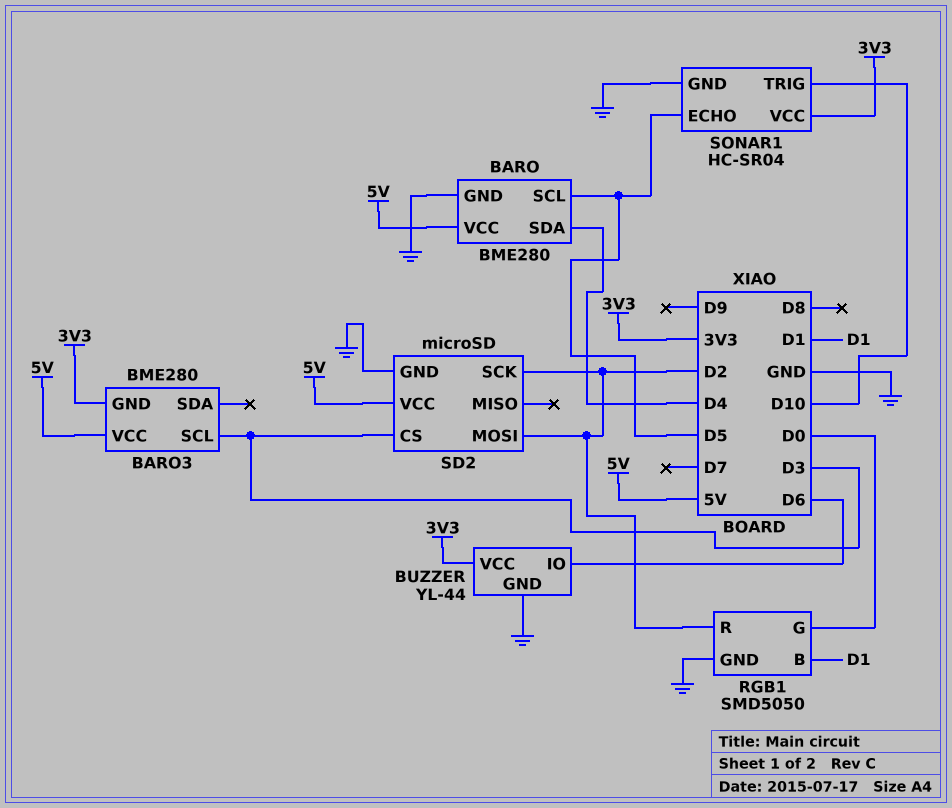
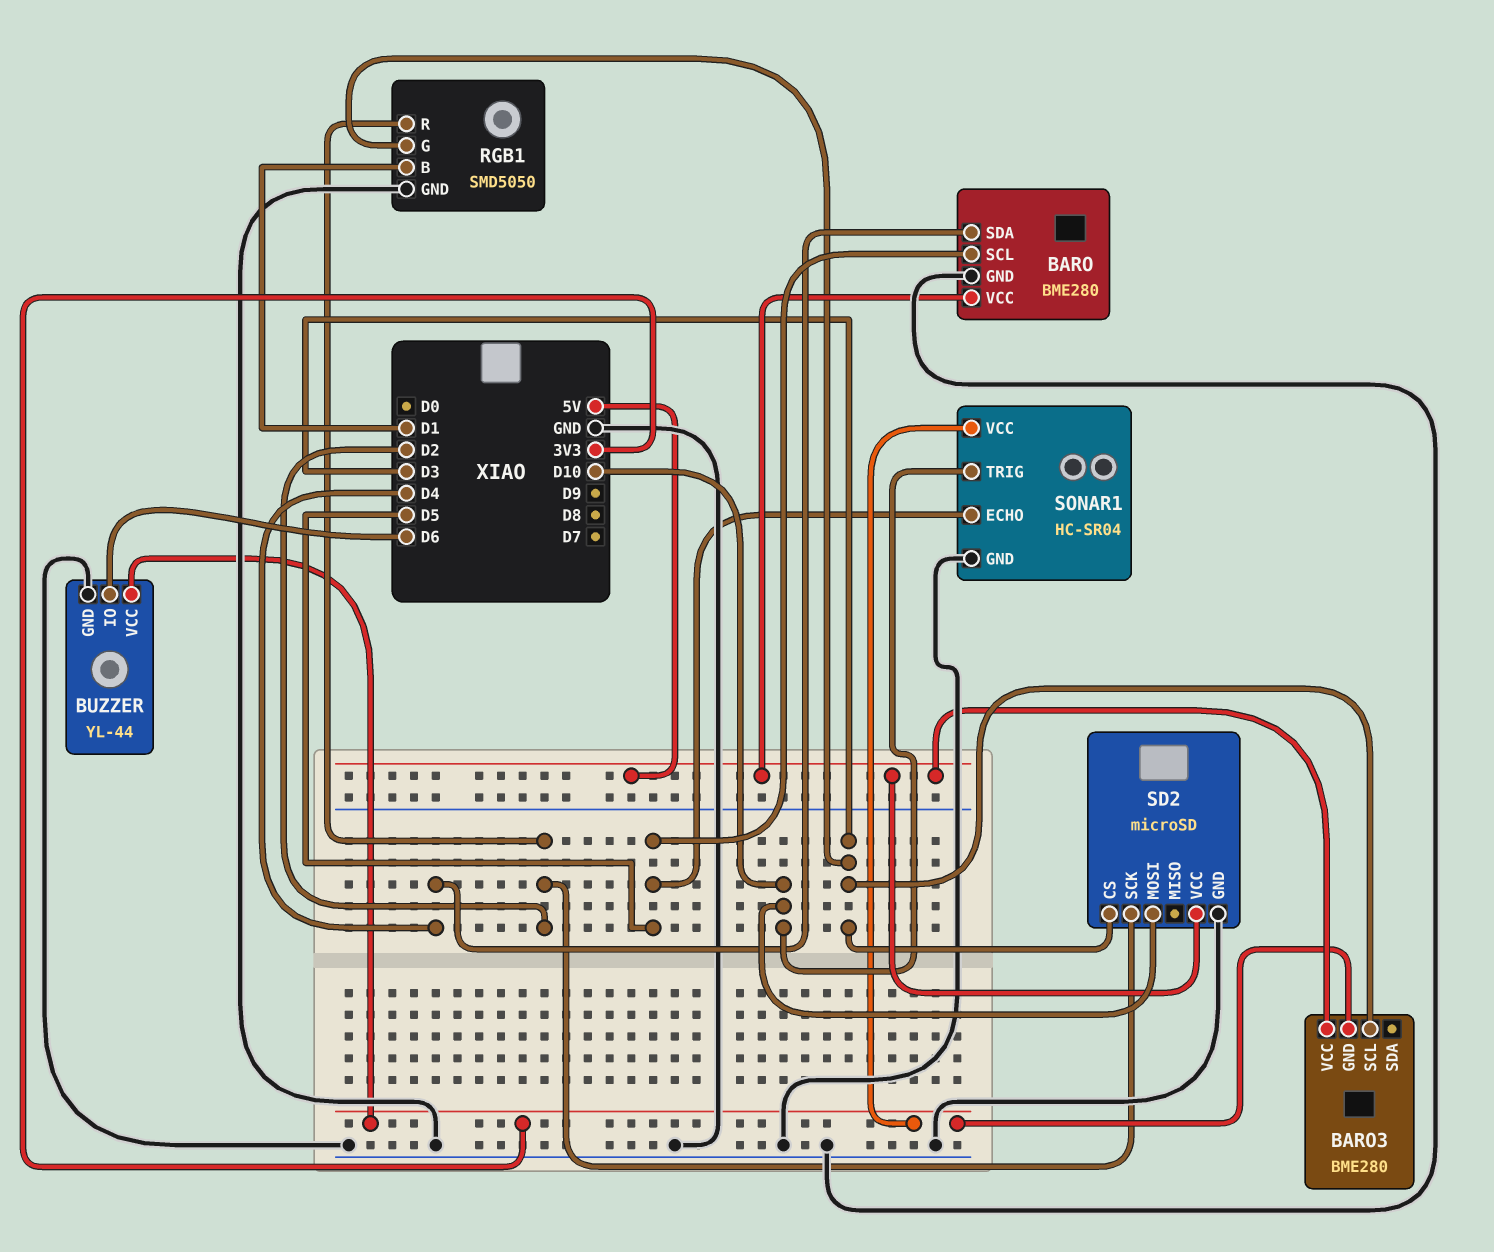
RGB1 pin G: D0 -> D3
SD2 pin MOSI: D2 -> D10

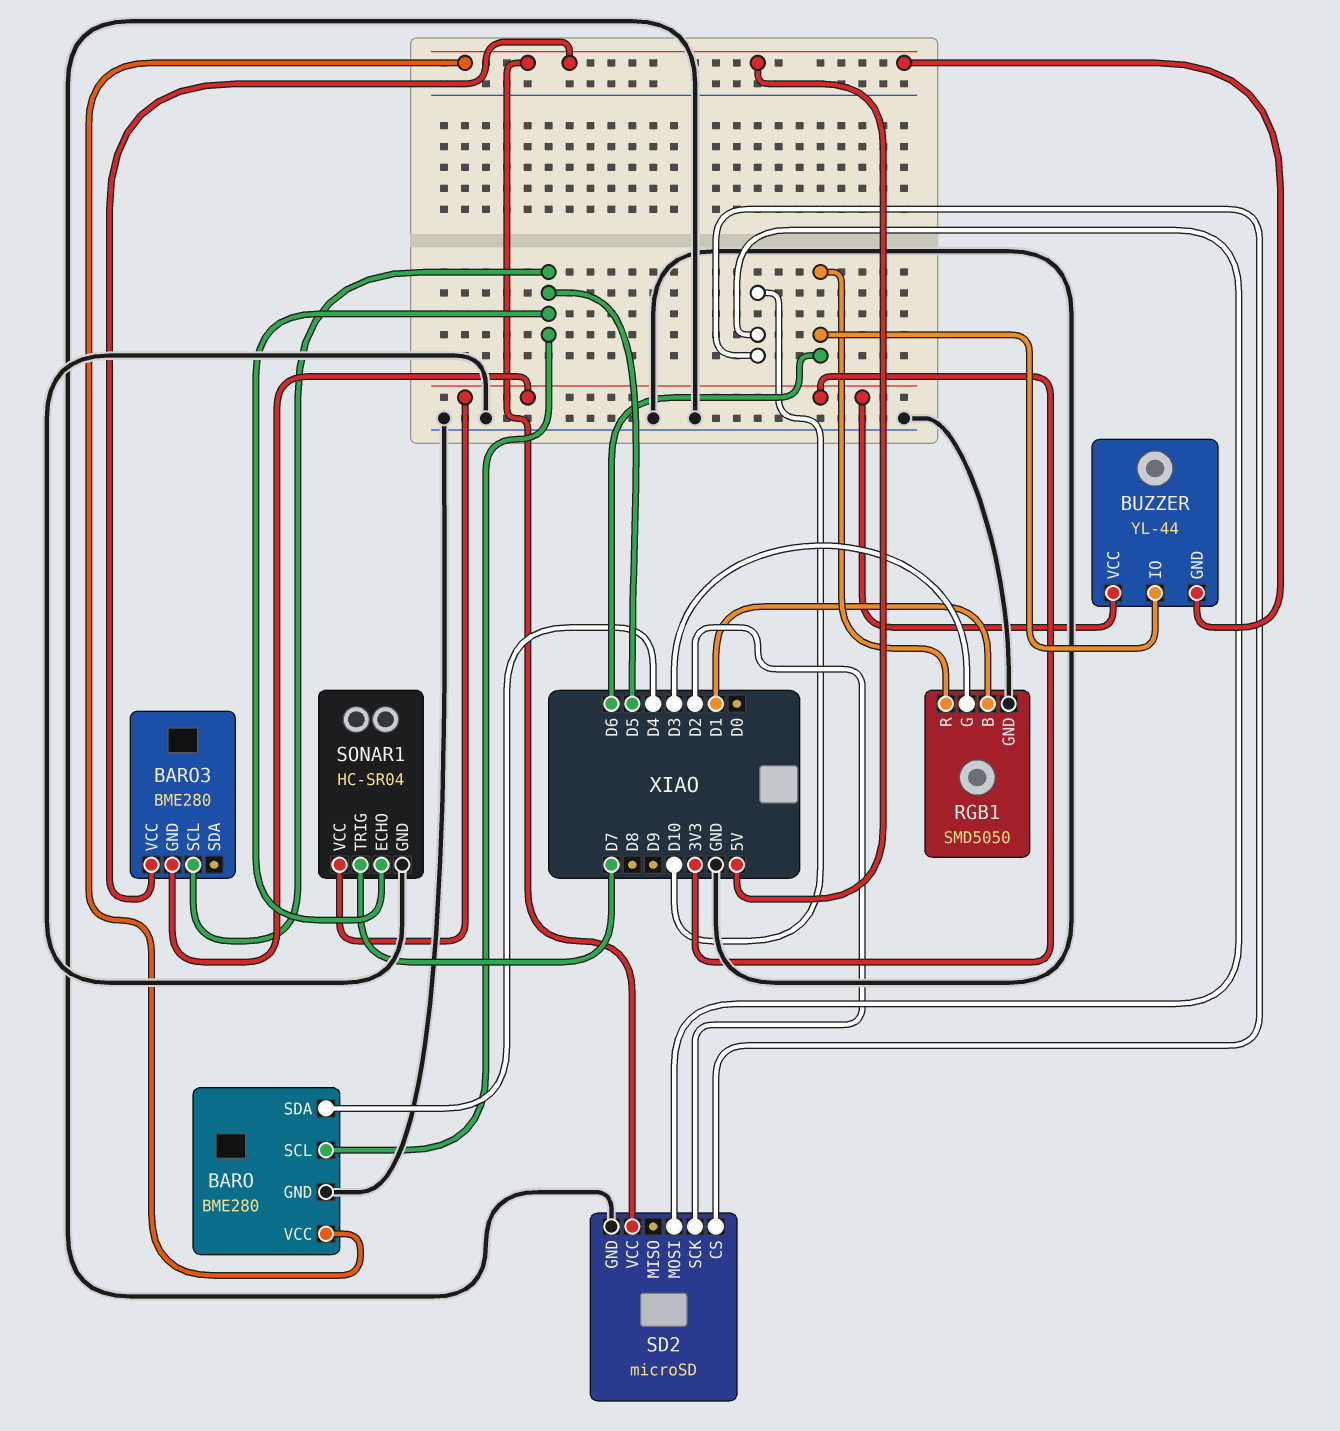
BARO3 pin SCL: D3 -> D5
BUZZER pin GND: GND -> 5V
RGB1 pin R: D2 -> D6
SD2 pin CS: D3 -> D10
SONAR1 pin TRIG: D10 -> D7

